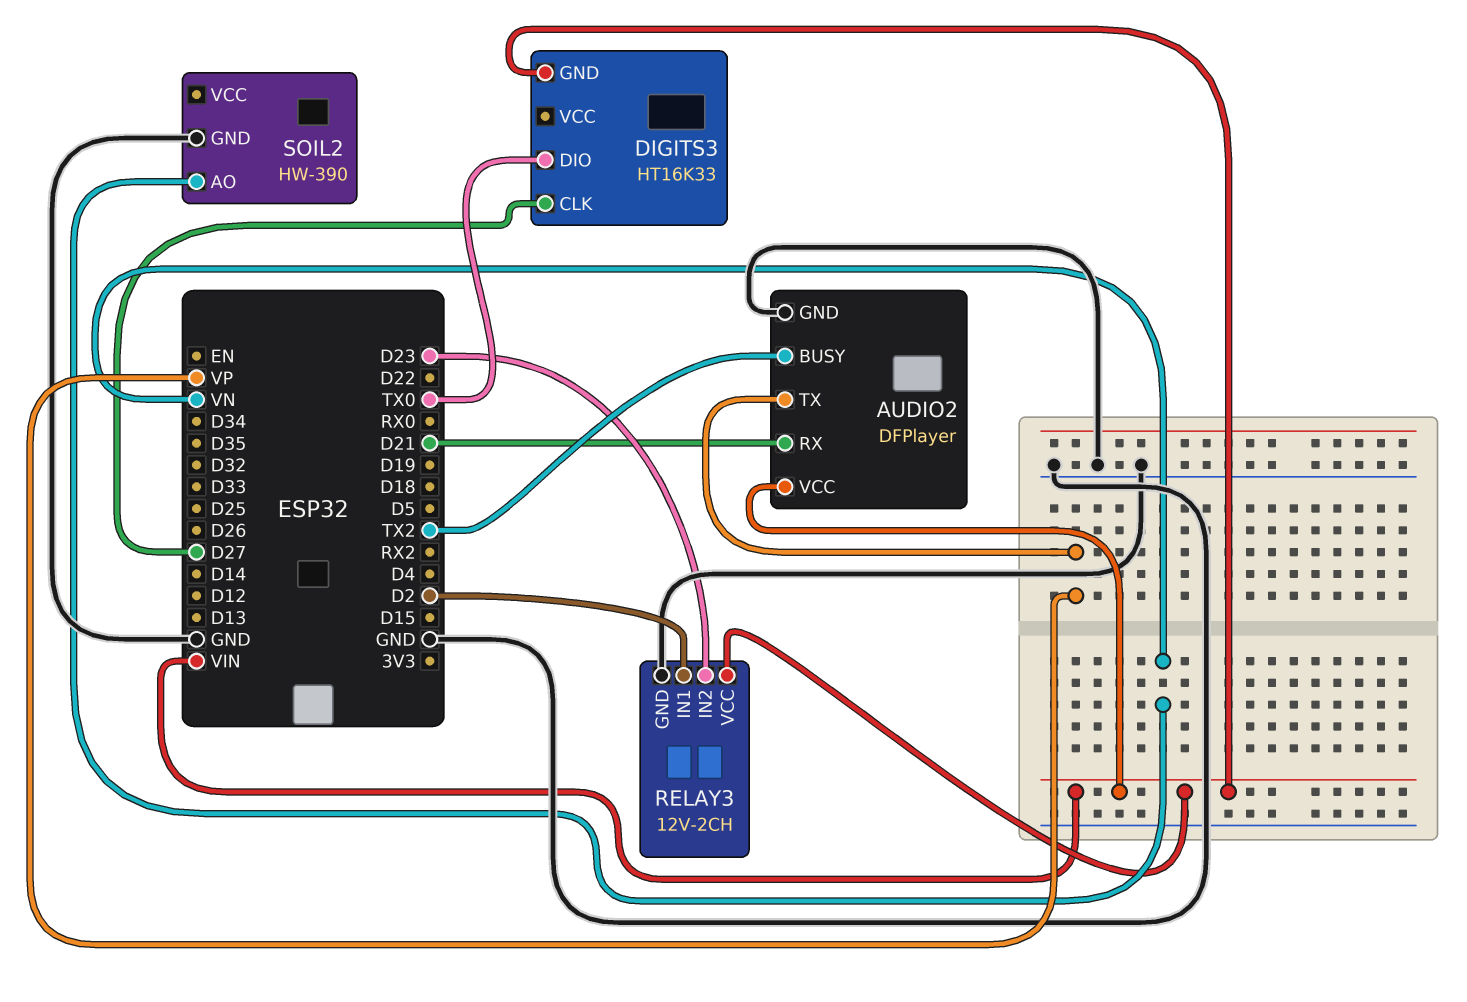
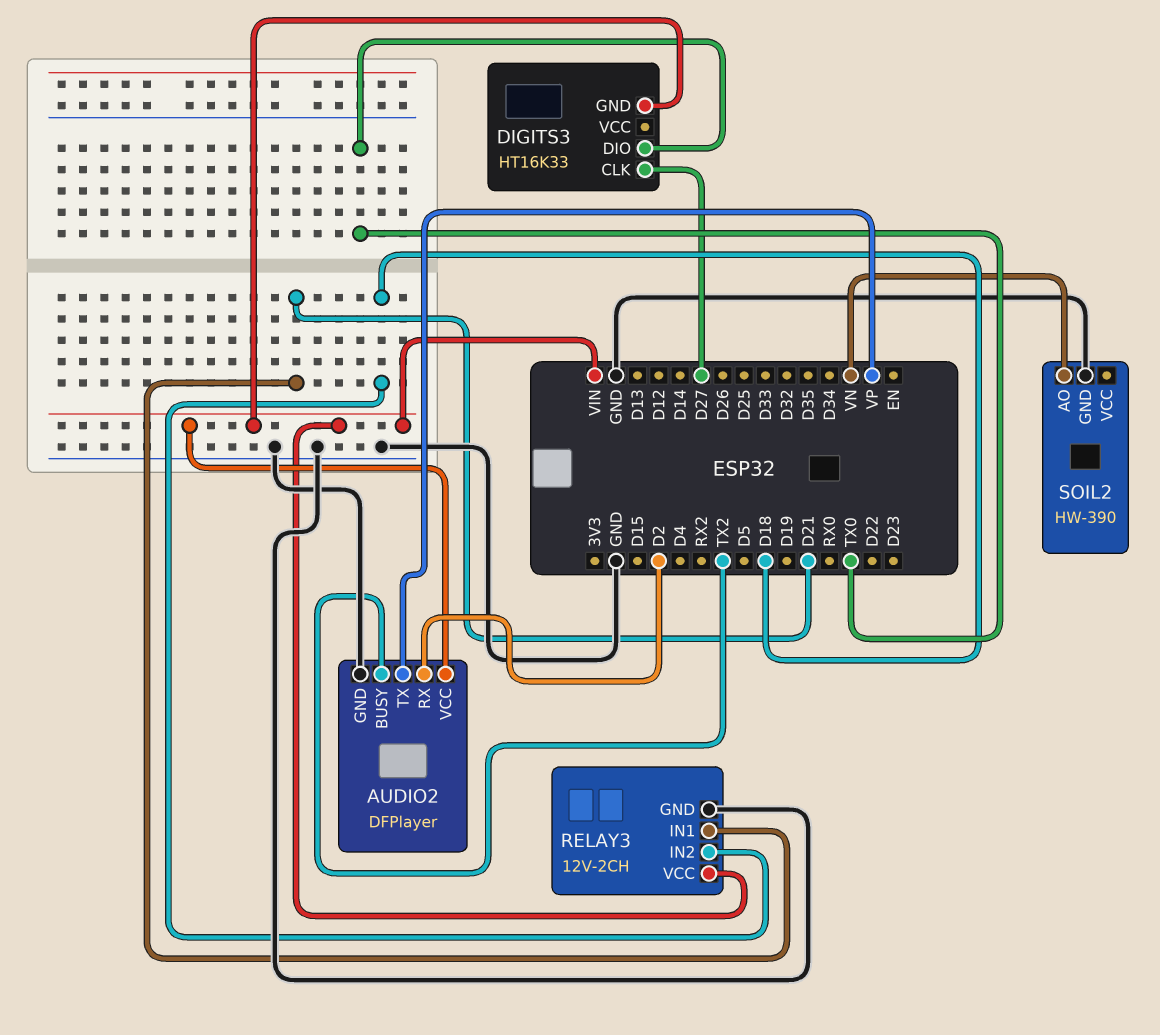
AUDIO2 pin RX: D21 -> D2
RELAY3 pin IN1: D2 -> D21
RELAY3 pin IN2: D23 -> D18

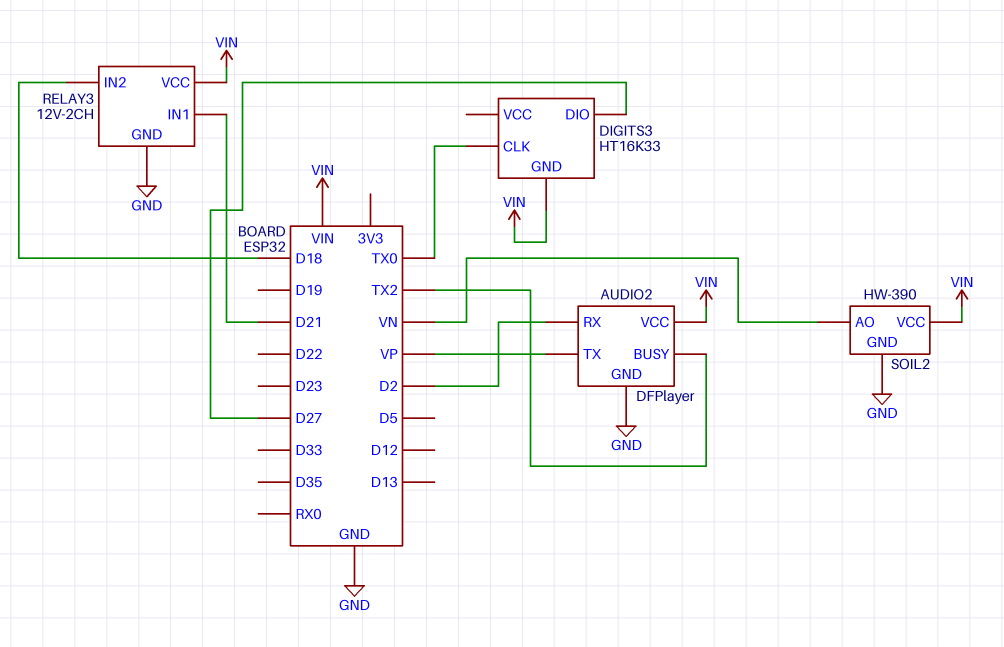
DIGITS3 pin CLK: D27 -> TX0
DIGITS3 pin DIO: TX0 -> D27
SOIL2 pin VCC: none -> VIN

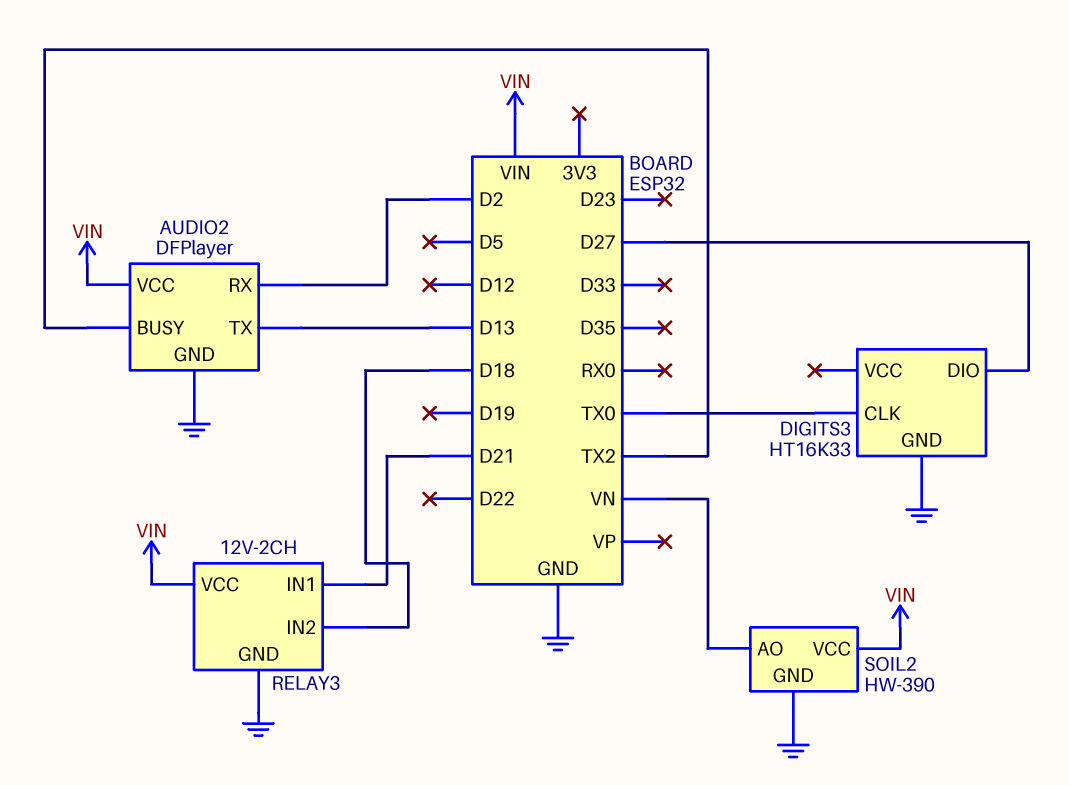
AUDIO2 pin TX: VP -> D13
DIGITS3 pin GND: VIN -> GND

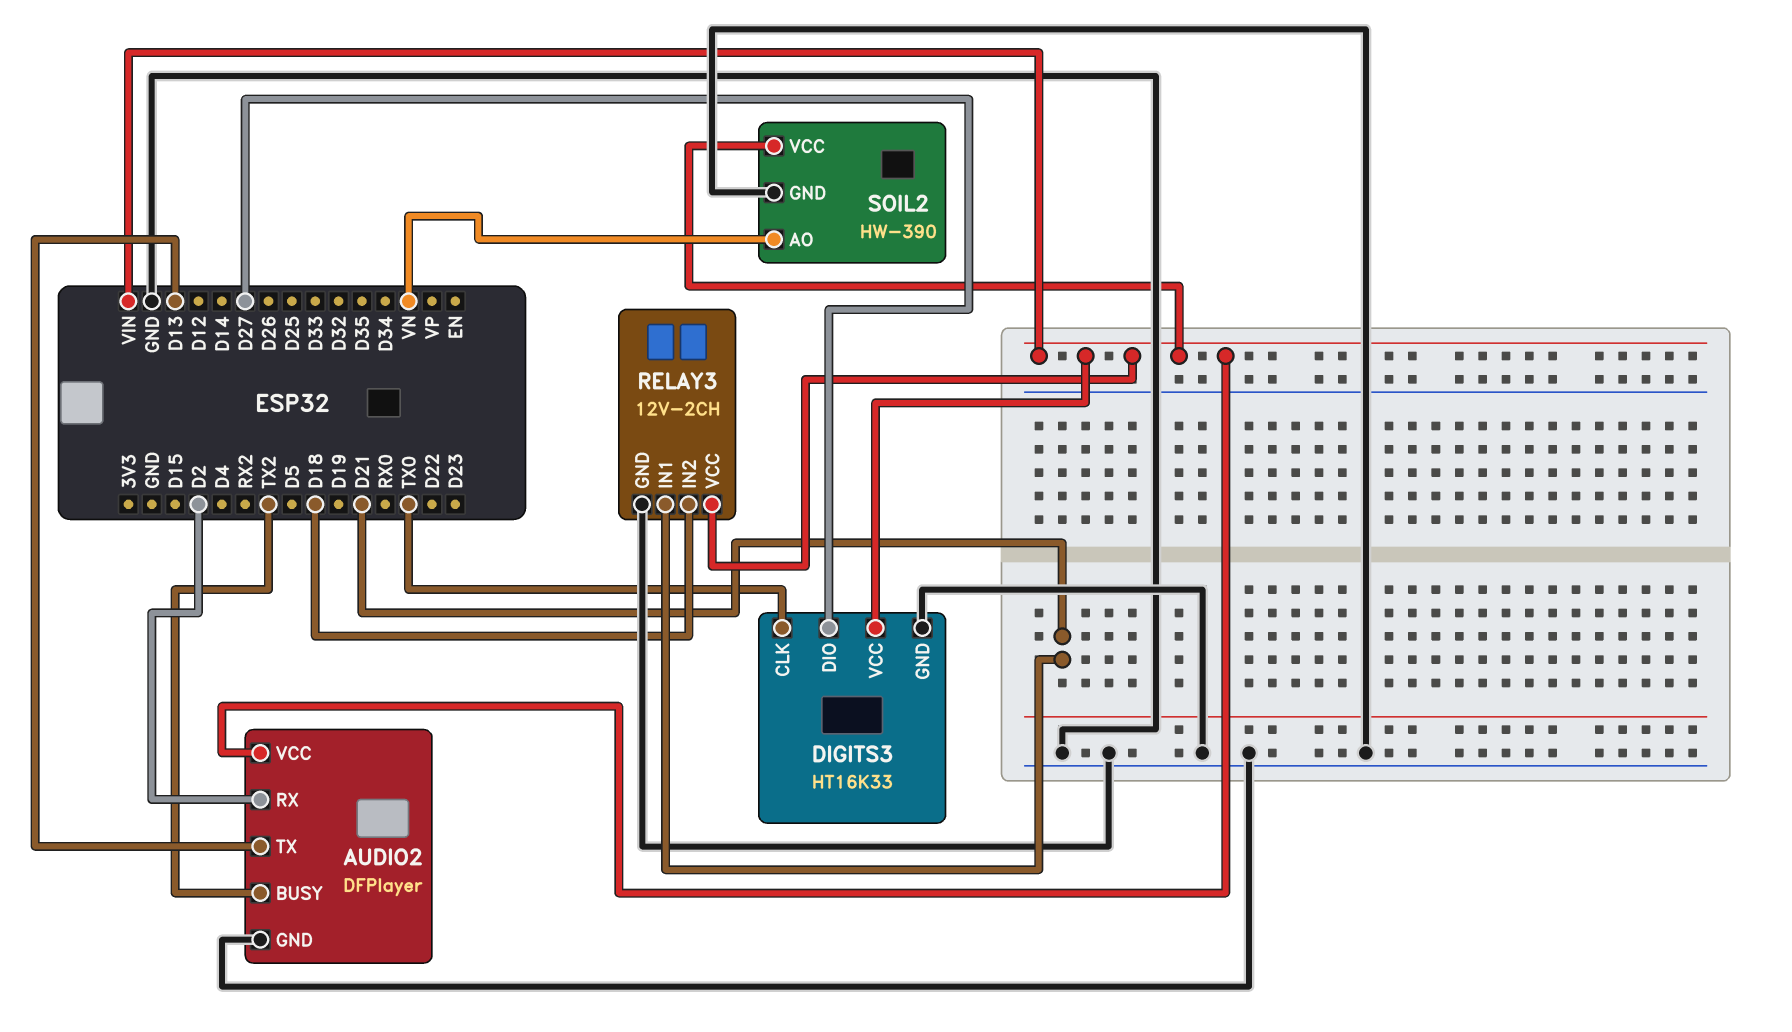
DIGITS3 pin VCC: none -> VIN

